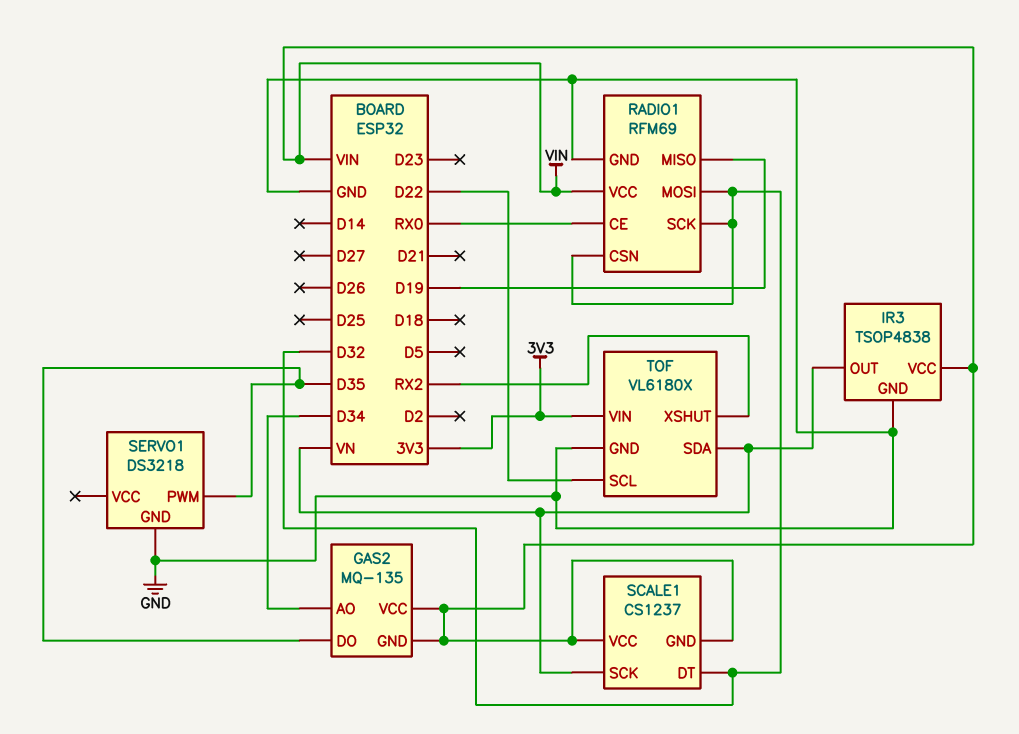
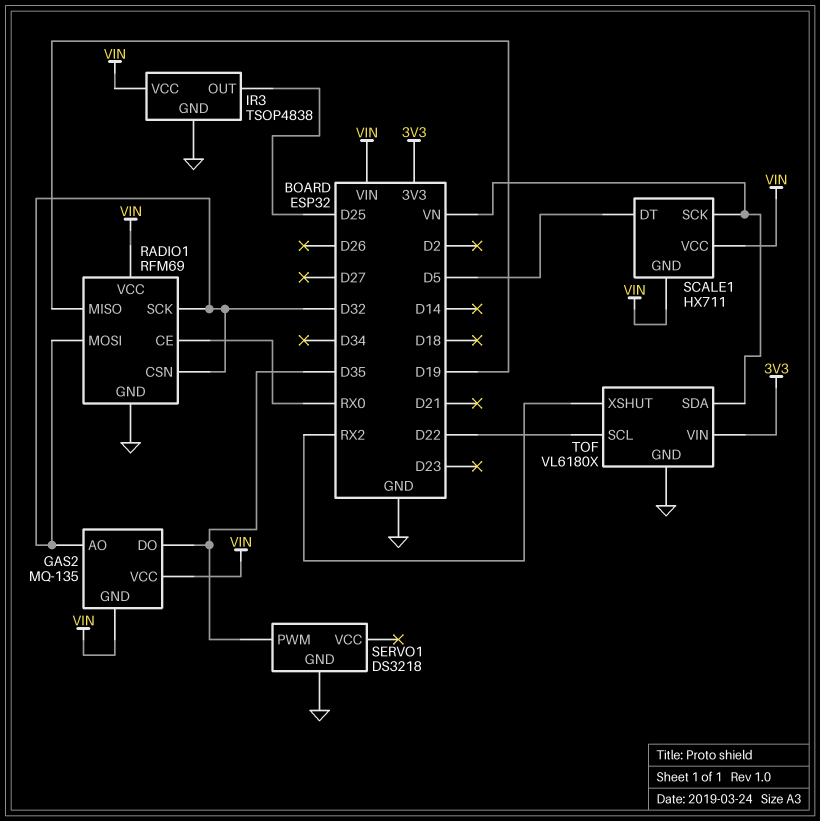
GAS2 pin AO: D34 -> D32
IR3 pin OUT: VN -> D25
SCALE1: CS1237 -> HX711
SCALE1 pin DT: D32 -> D5

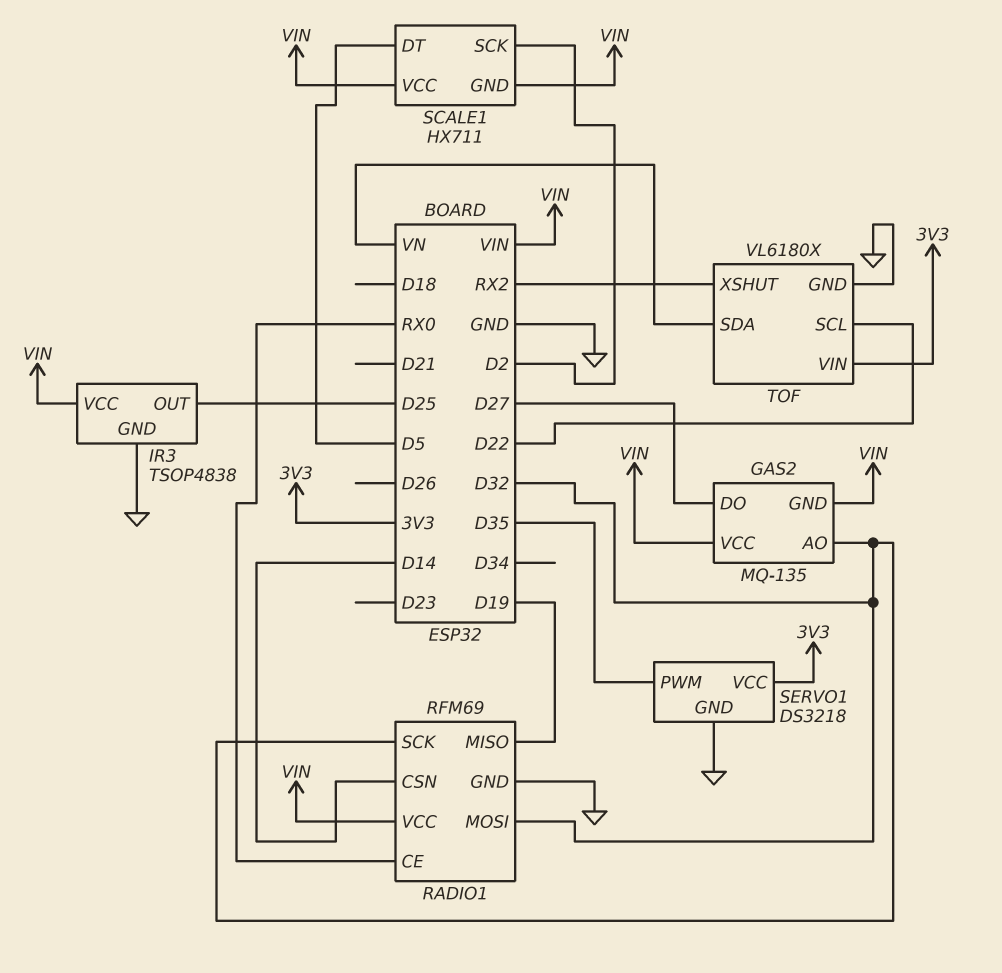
GAS2 pin DO: D35 -> D27
RADIO1 pin CSN: D32 -> D14
SCALE1 pin SCK: VN -> D2
SERVO1 pin VCC: none -> 3V3

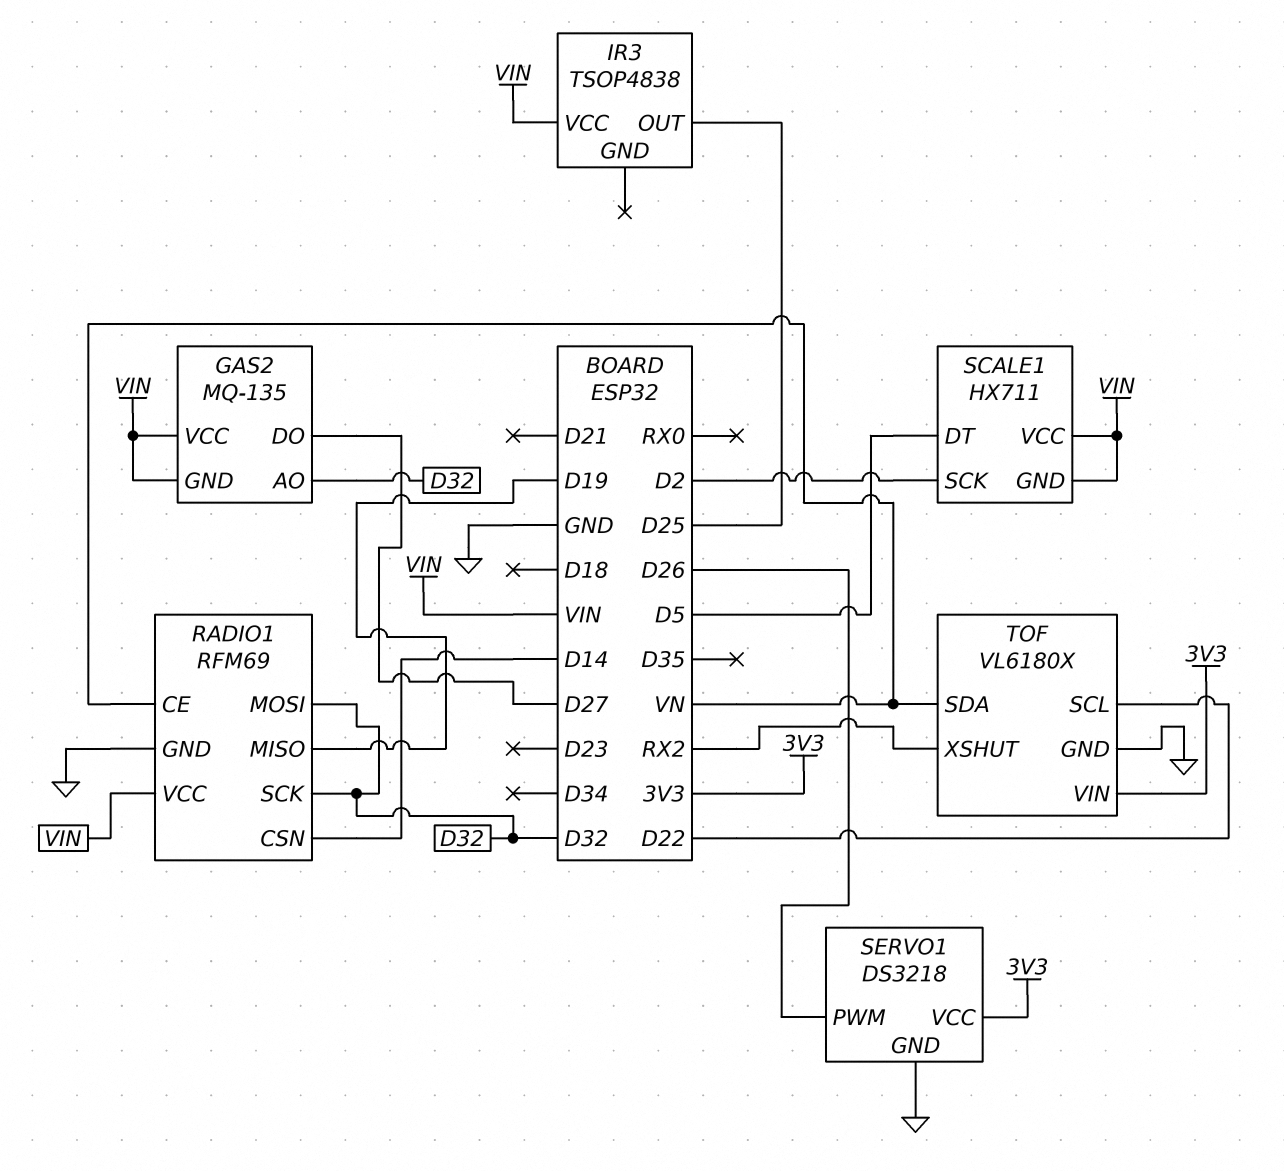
IR3 pin GND: GND -> none
RADIO1 pin CE: RX0 -> VN
SERVO1 pin PWM: D35 -> D26

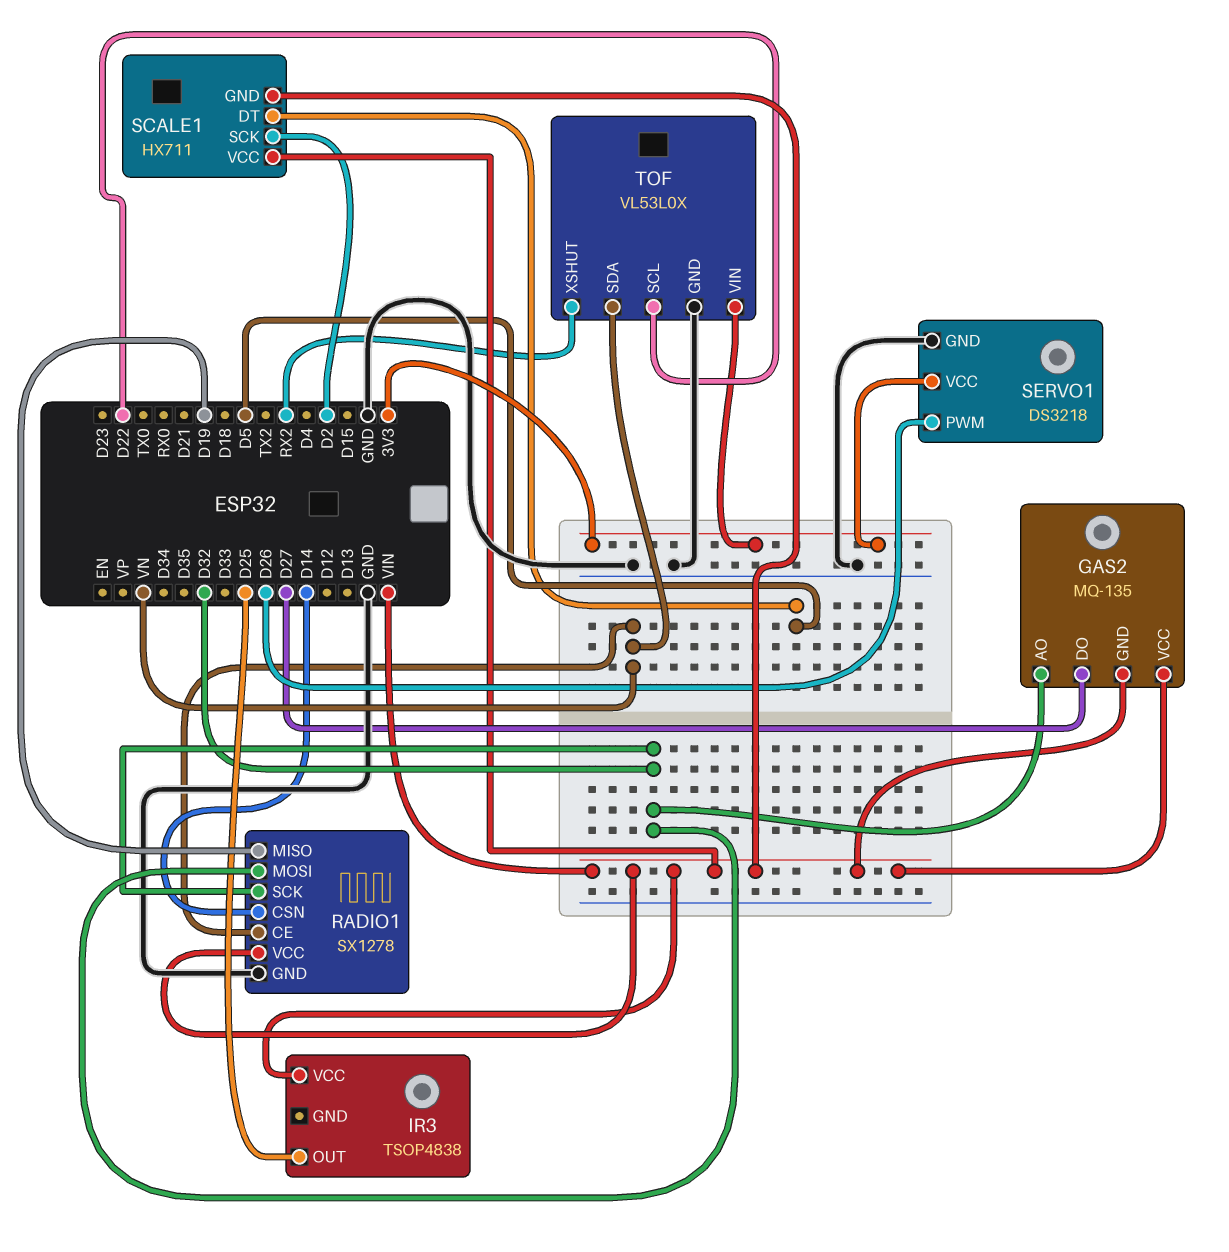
RADIO1: RFM69 -> SX1278
TOF: VL6180X -> VL53L0X

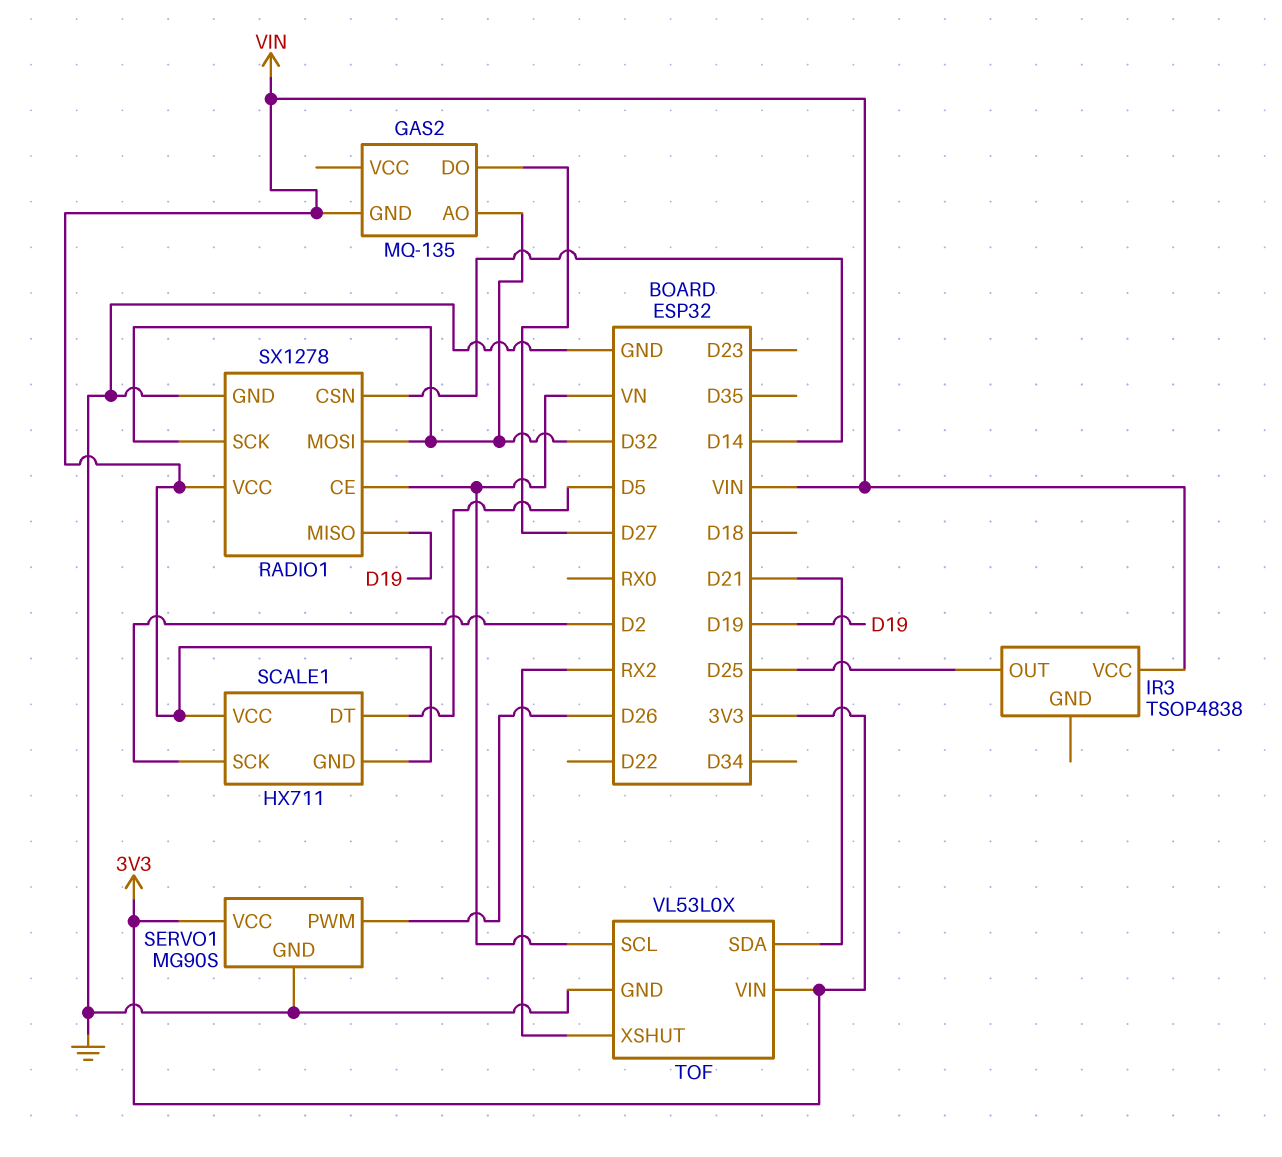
GAS2 pin VCC: VIN -> none
SERVO1: DS3218 -> MG90S
TOF pin SCL: D22 -> VN
TOF pin SDA: VN -> D21

